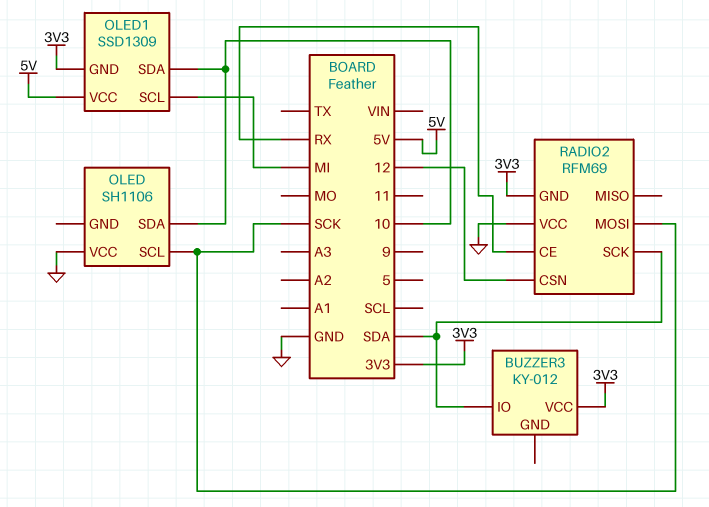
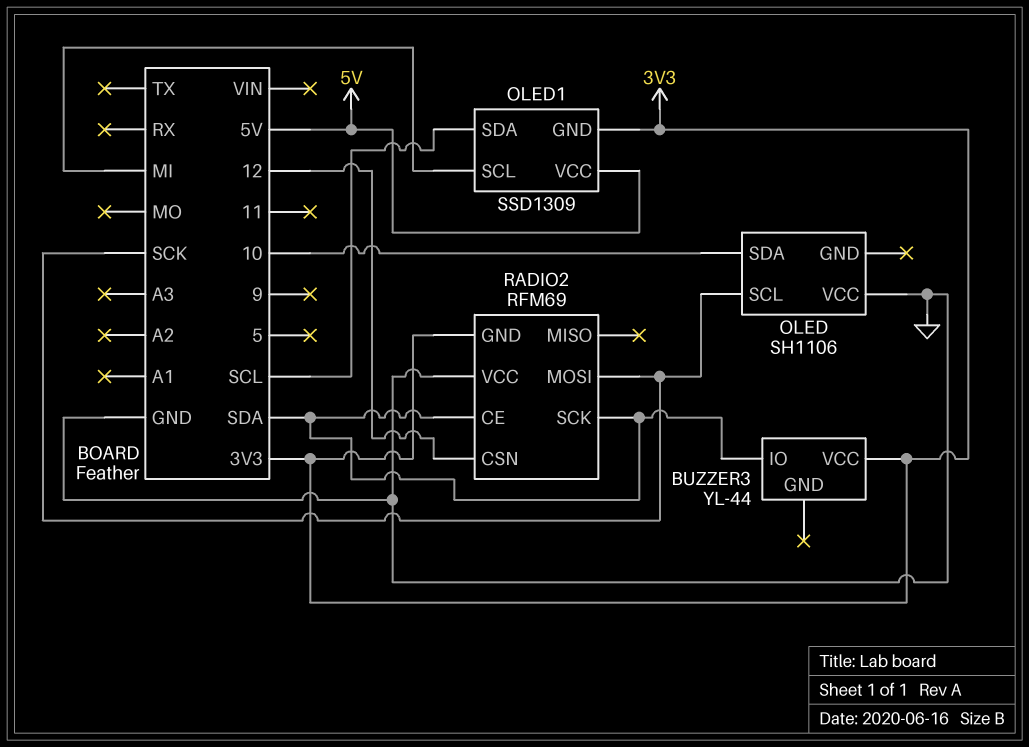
BUZZER3: KY-012 -> YL-44
OLED1 pin SDA: 10 -> SCL
RADIO2 pin CE: RX -> SDA

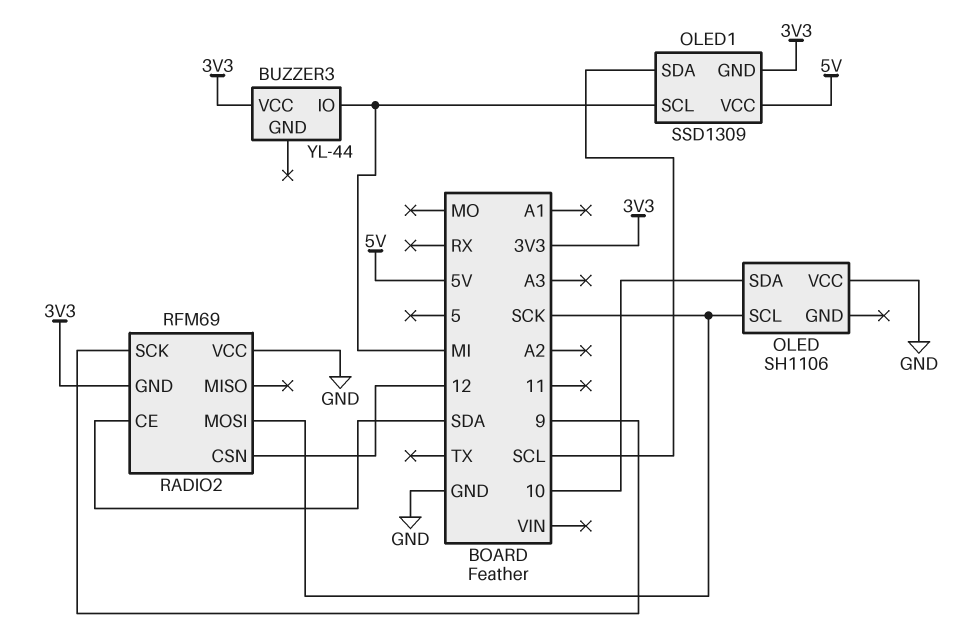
BUZZER3 pin IO: SDA -> MI
RADIO2 pin SCK: SDA -> 9

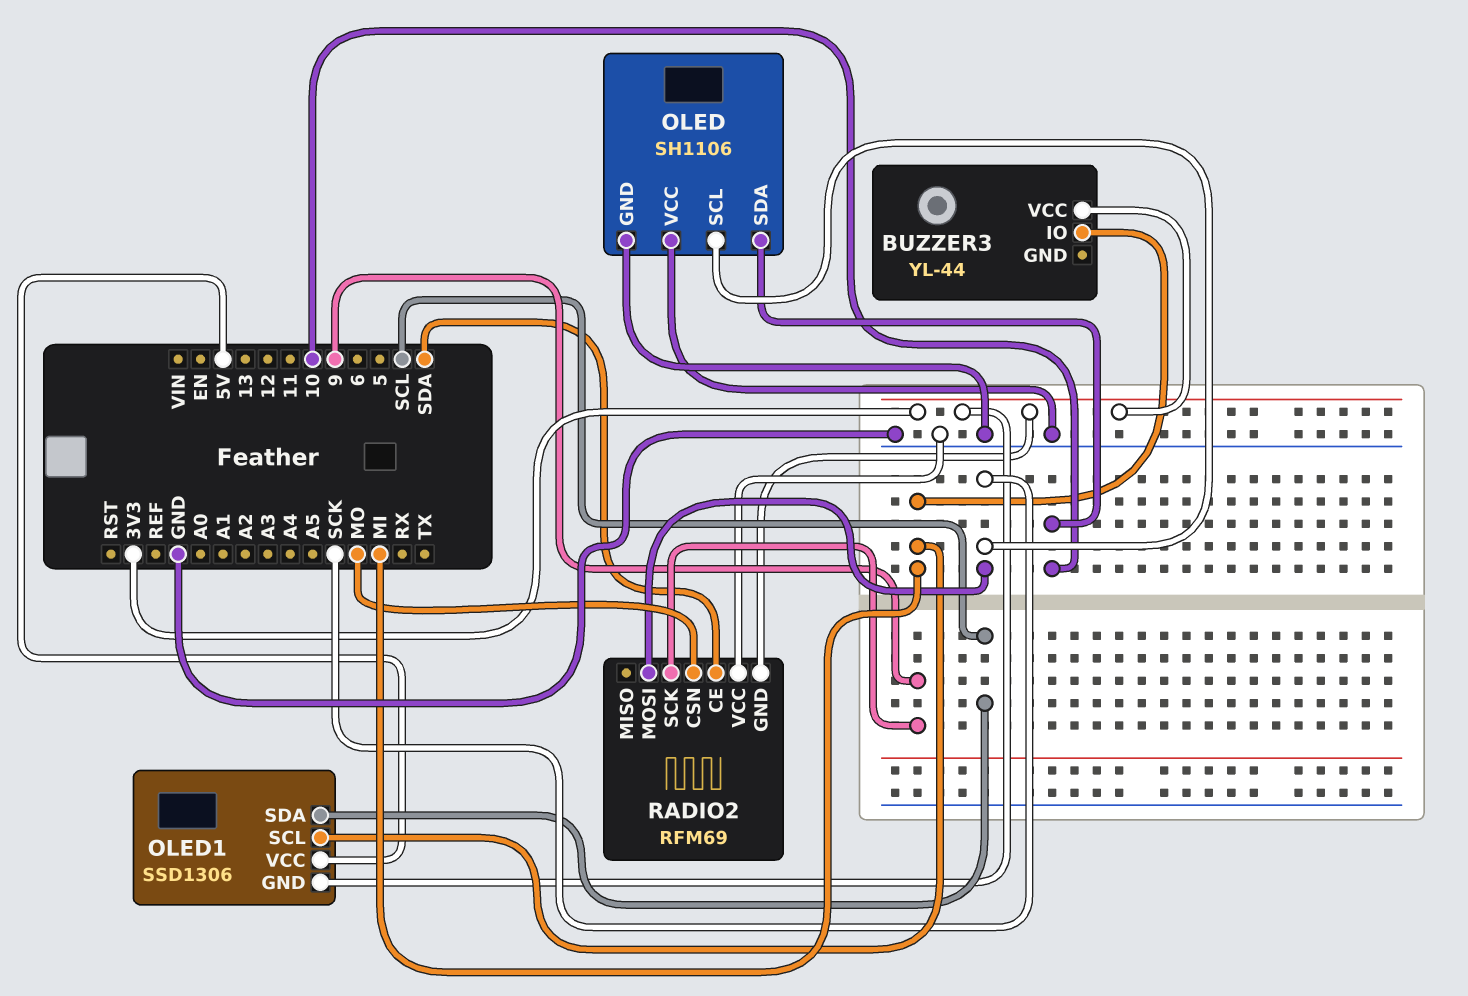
OLED pin GND: none -> GND
OLED1: SSD1309 -> SSD1306
RADIO2 pin CSN: 12 -> MO

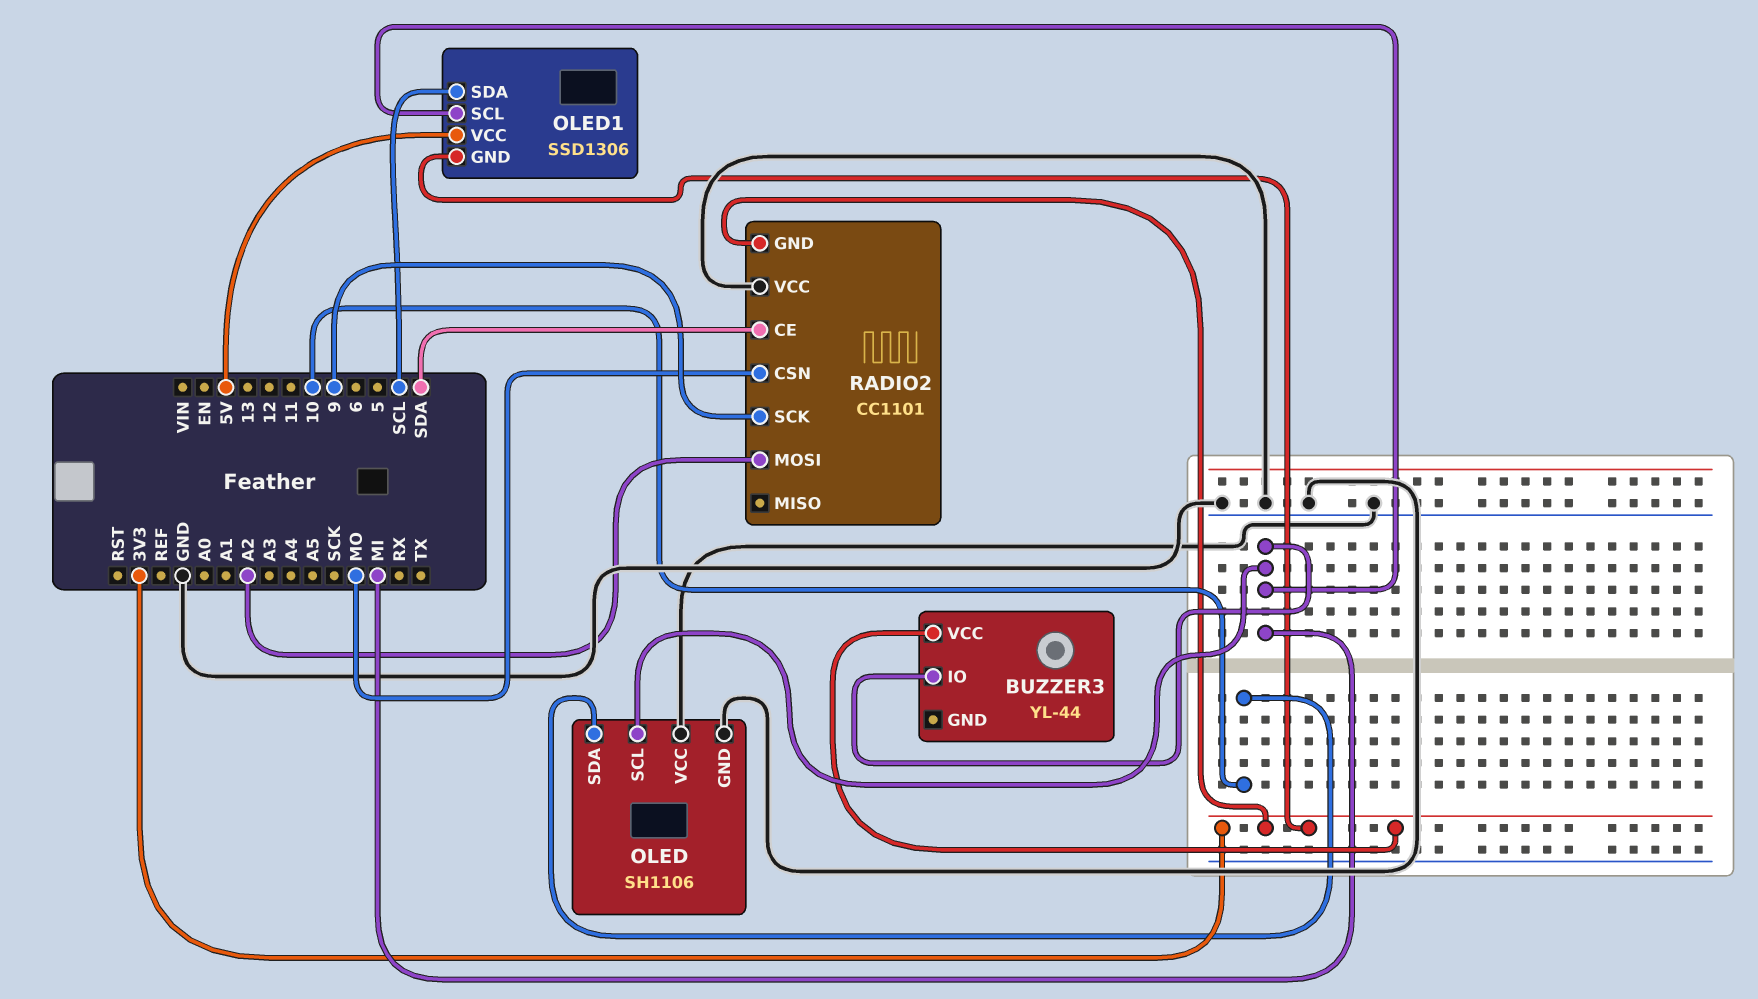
OLED pin SCL: SCK -> MI
RADIO2: RFM69 -> CC1101
RADIO2 pin MOSI: SCK -> A2

